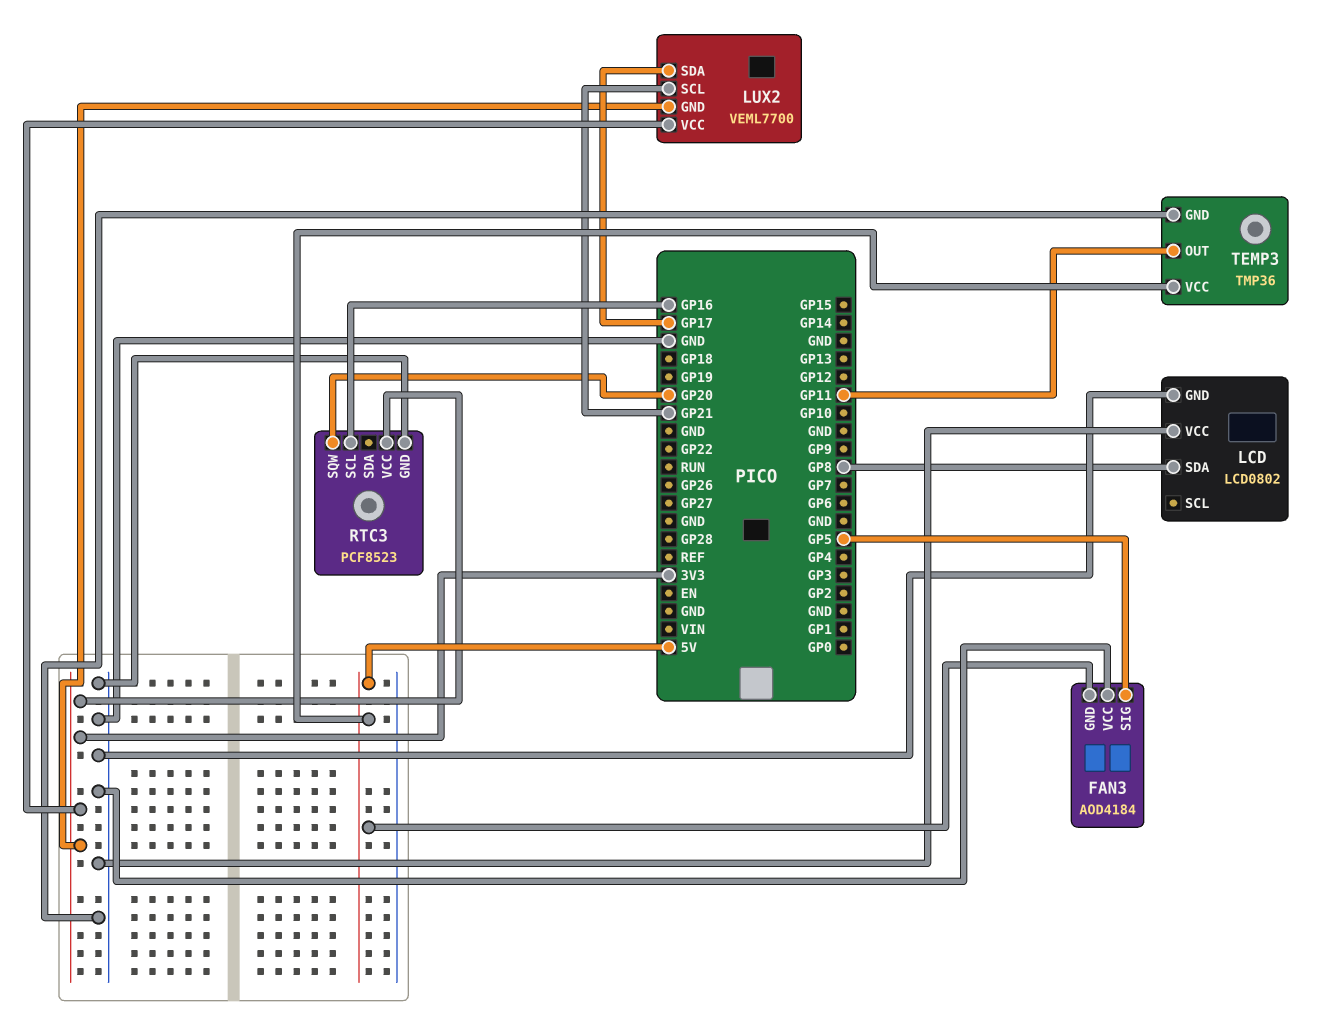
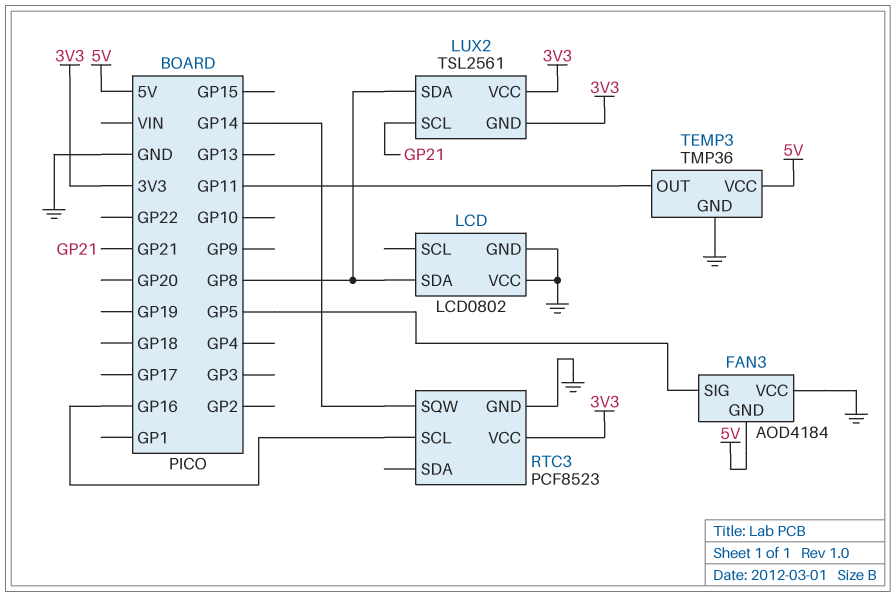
LUX2: VEML7700 -> TSL2561
LUX2 pin SDA: GP17 -> GP8
RTC3 pin SQW: GP20 -> GP14

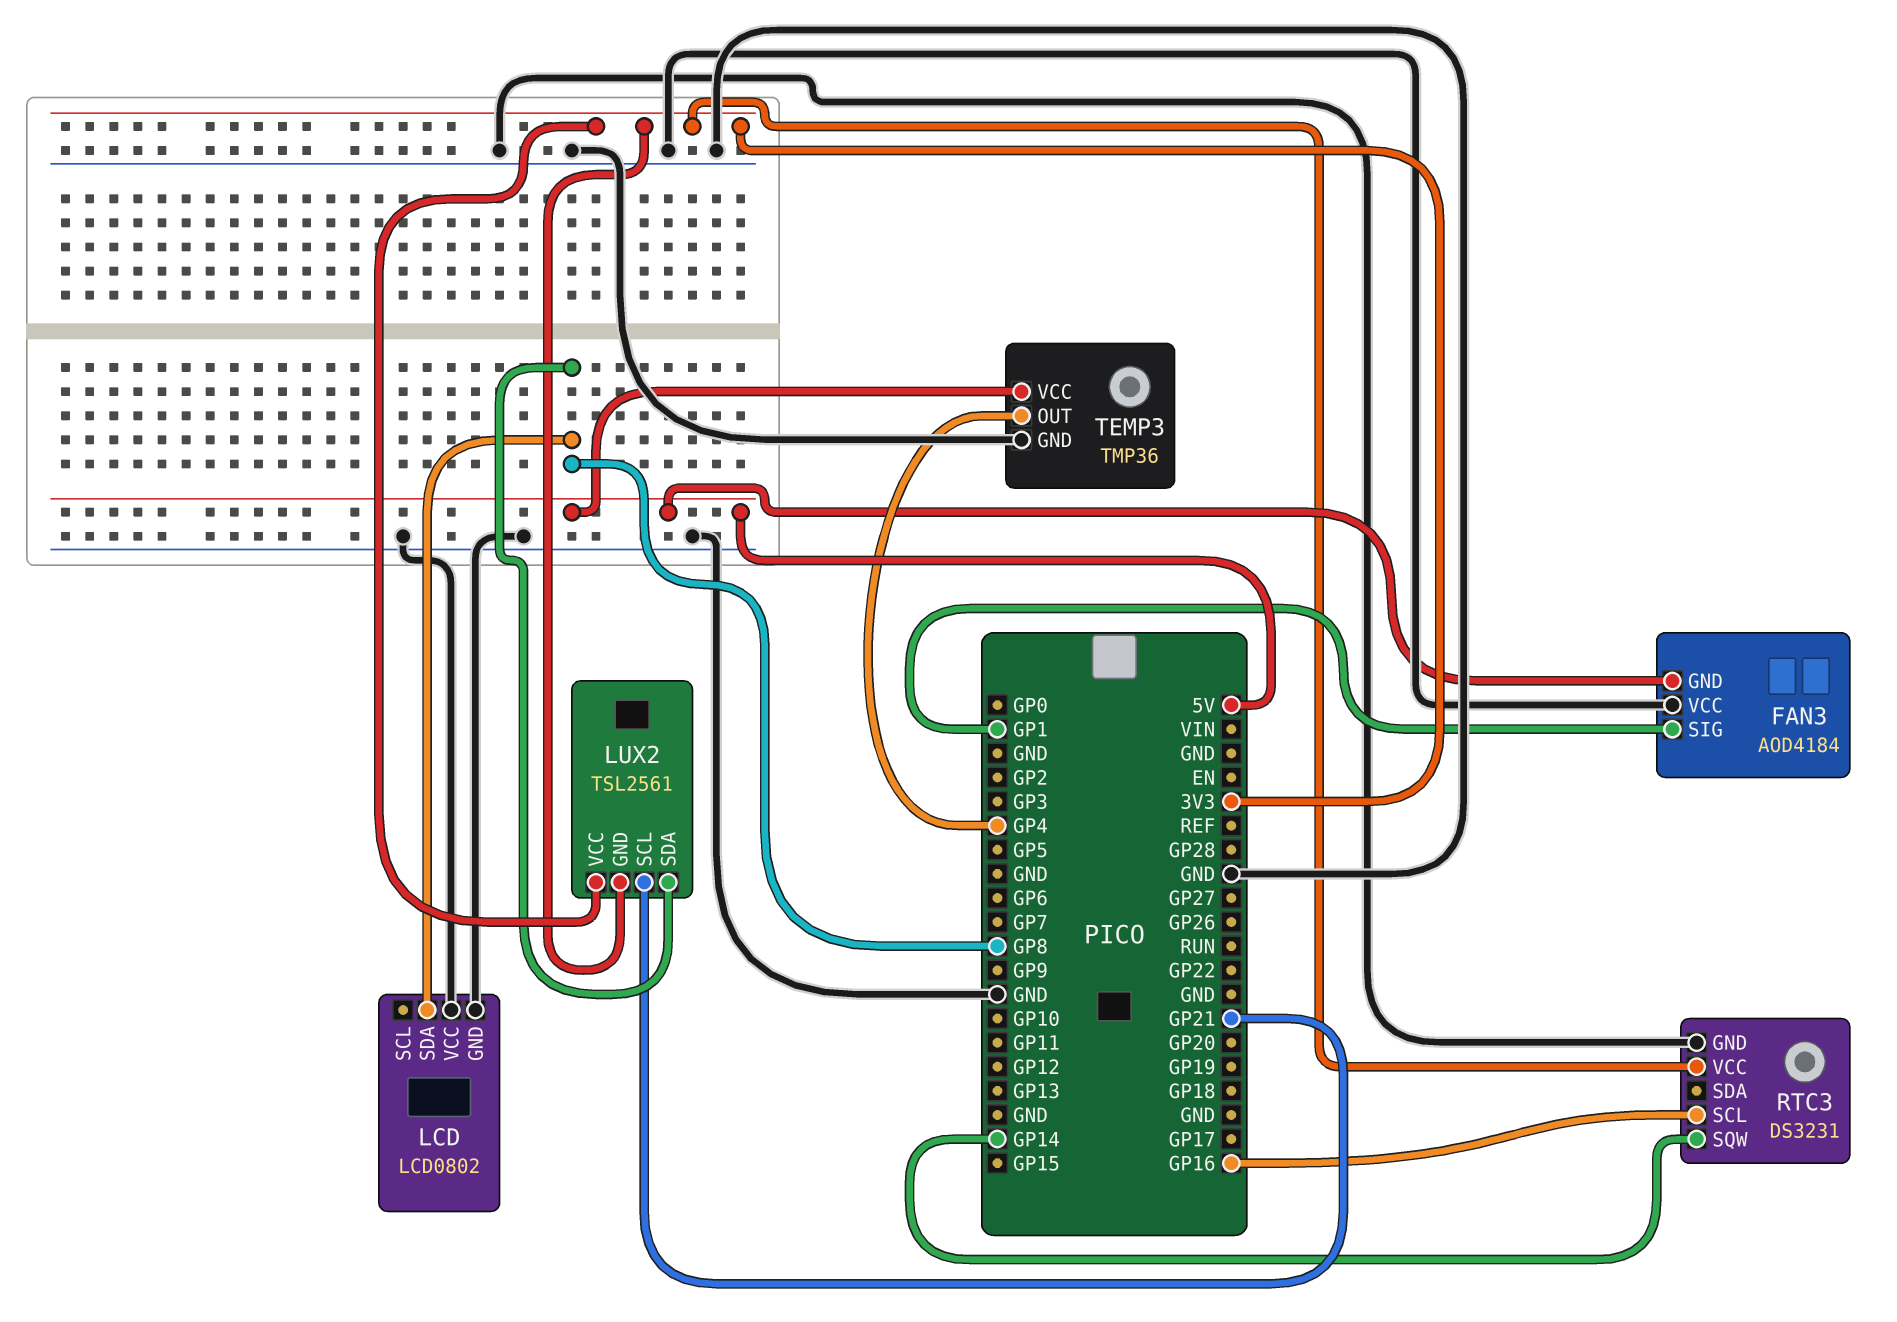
FAN3 pin SIG: GP5 -> GP1
RTC3: PCF8523 -> DS3231
TEMP3 pin OUT: GP11 -> GP4

